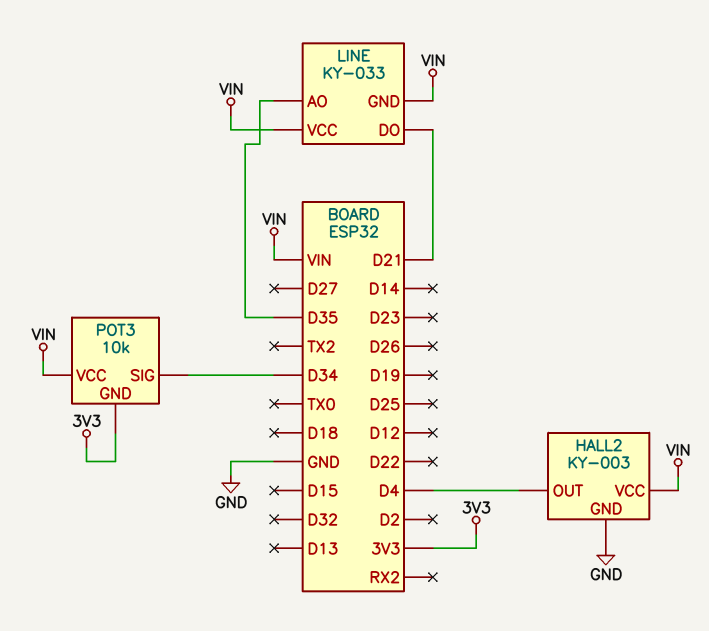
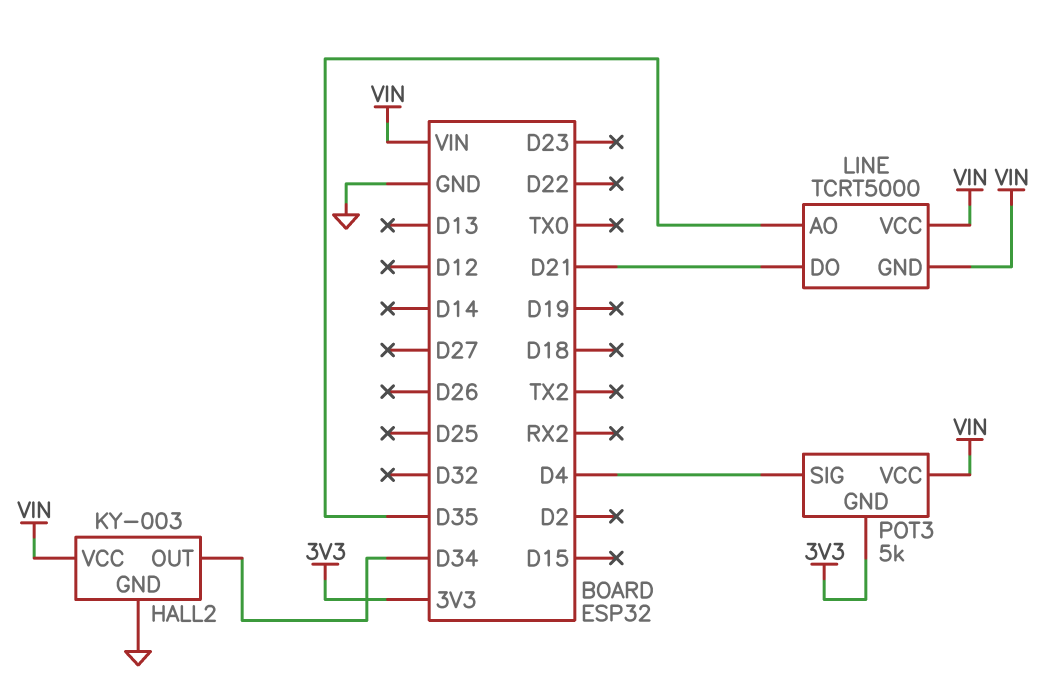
HALL2 pin OUT: D4 -> D34
LINE: KY-033 -> TCRT5000
POT3: 10k -> 5k
POT3 pin SIG: D34 -> D4

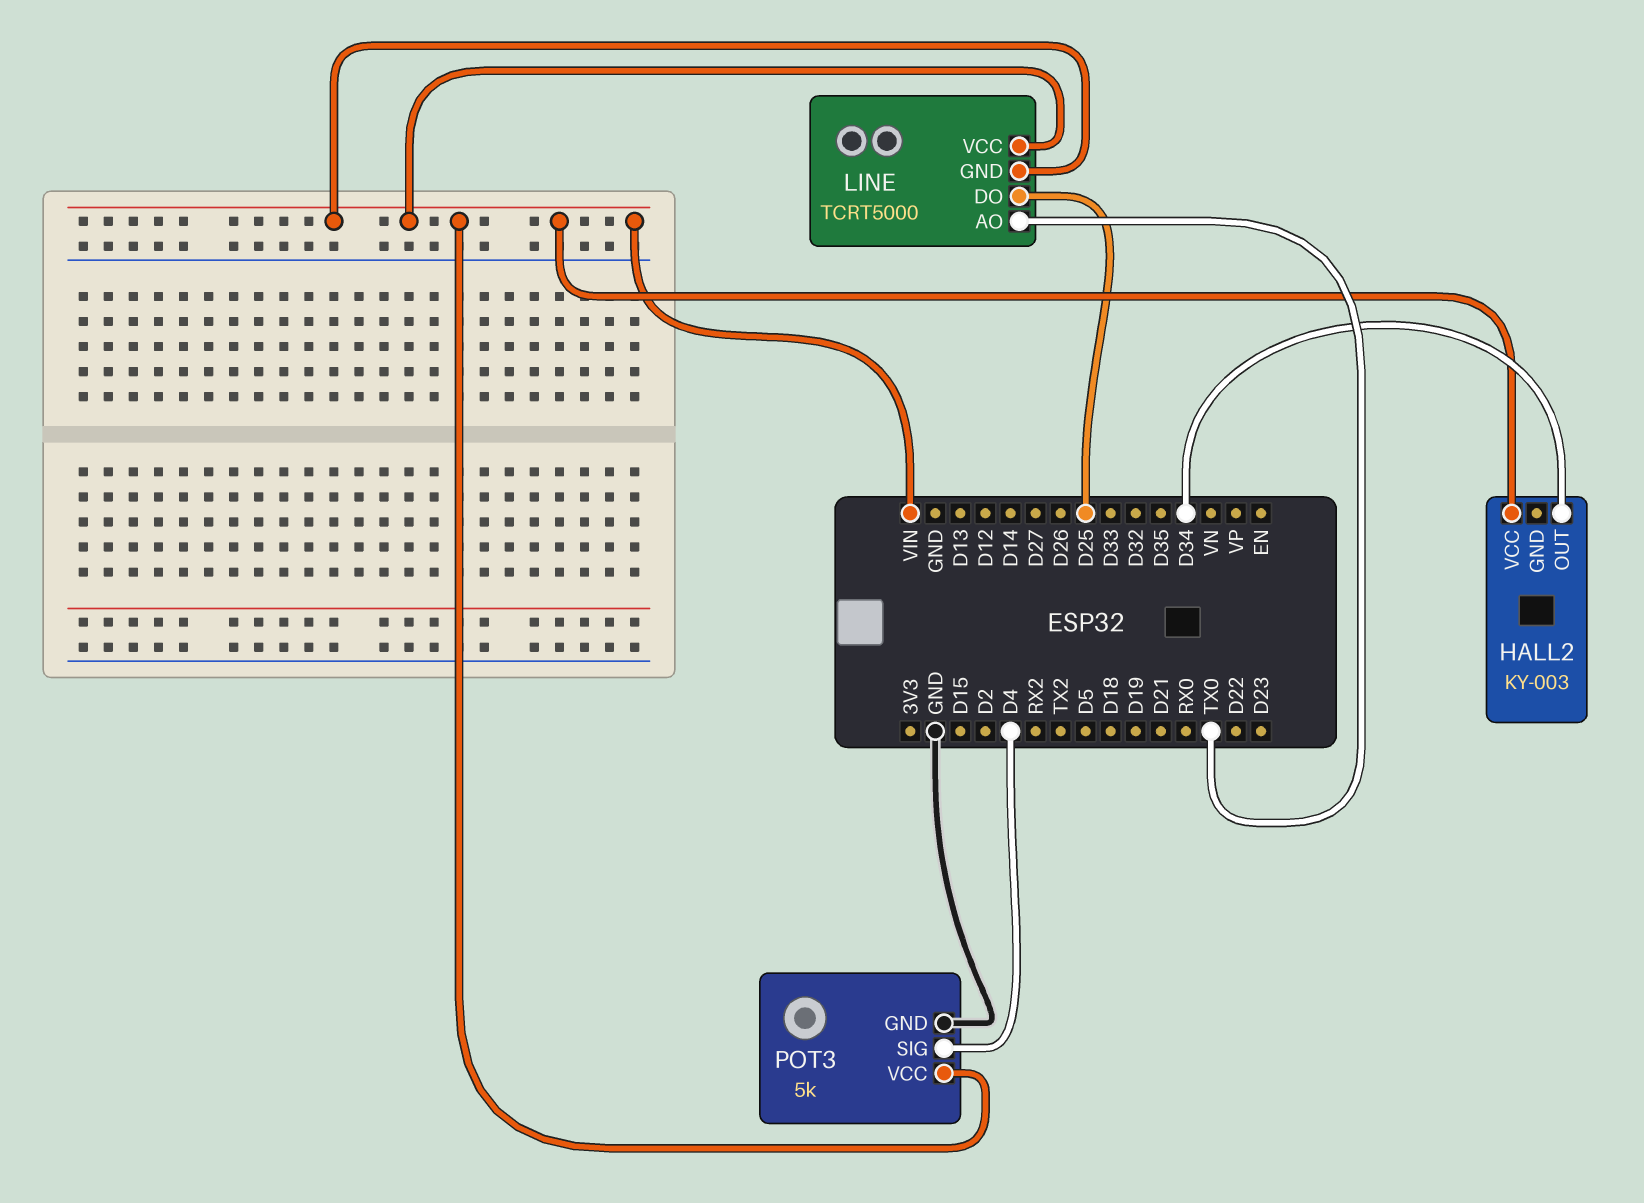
HALL2 pin GND: GND -> none
LINE pin AO: D35 -> TX0
LINE pin DO: D21 -> D25
POT3 pin GND: 3V3 -> GND

